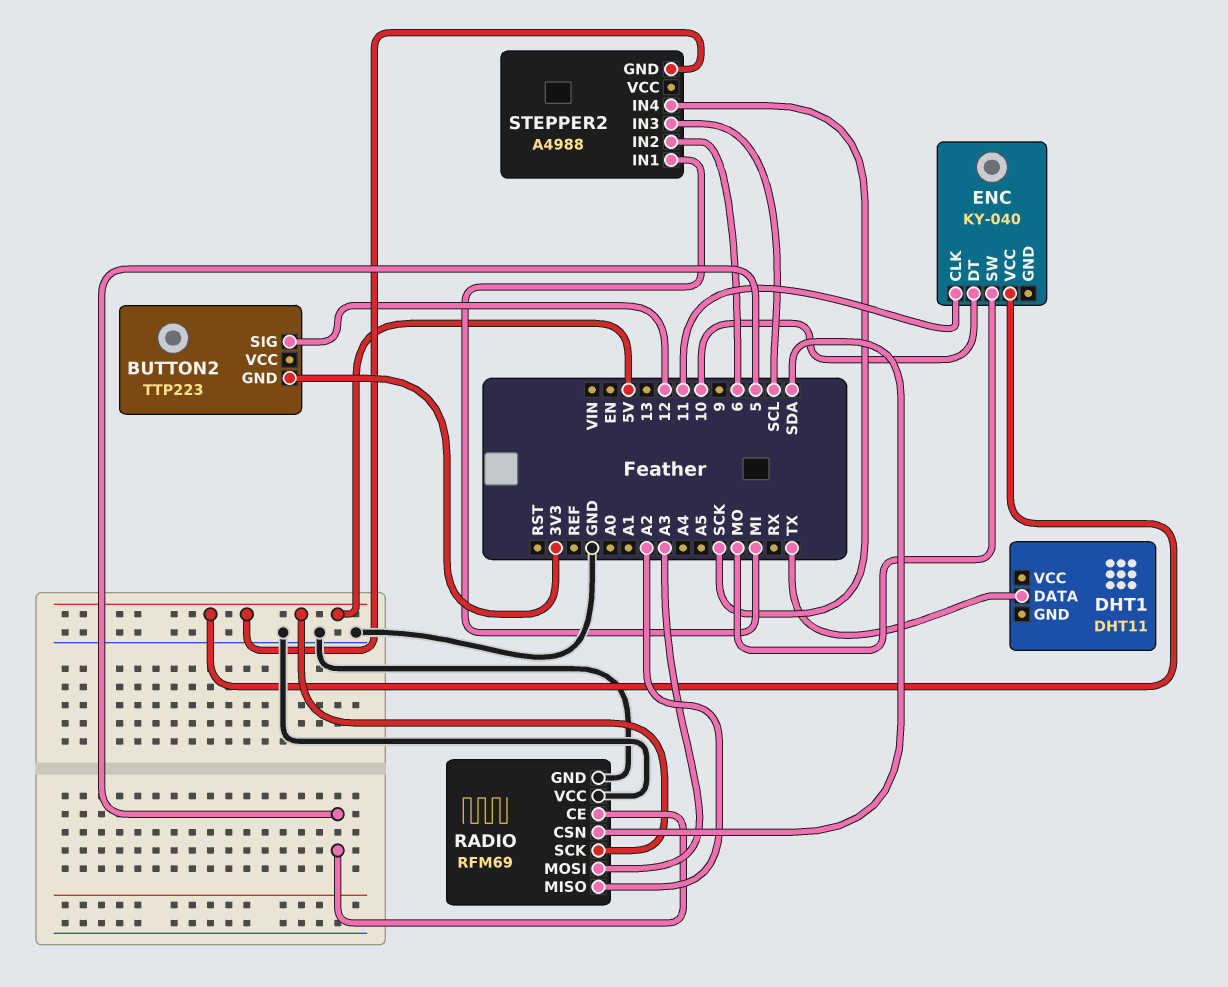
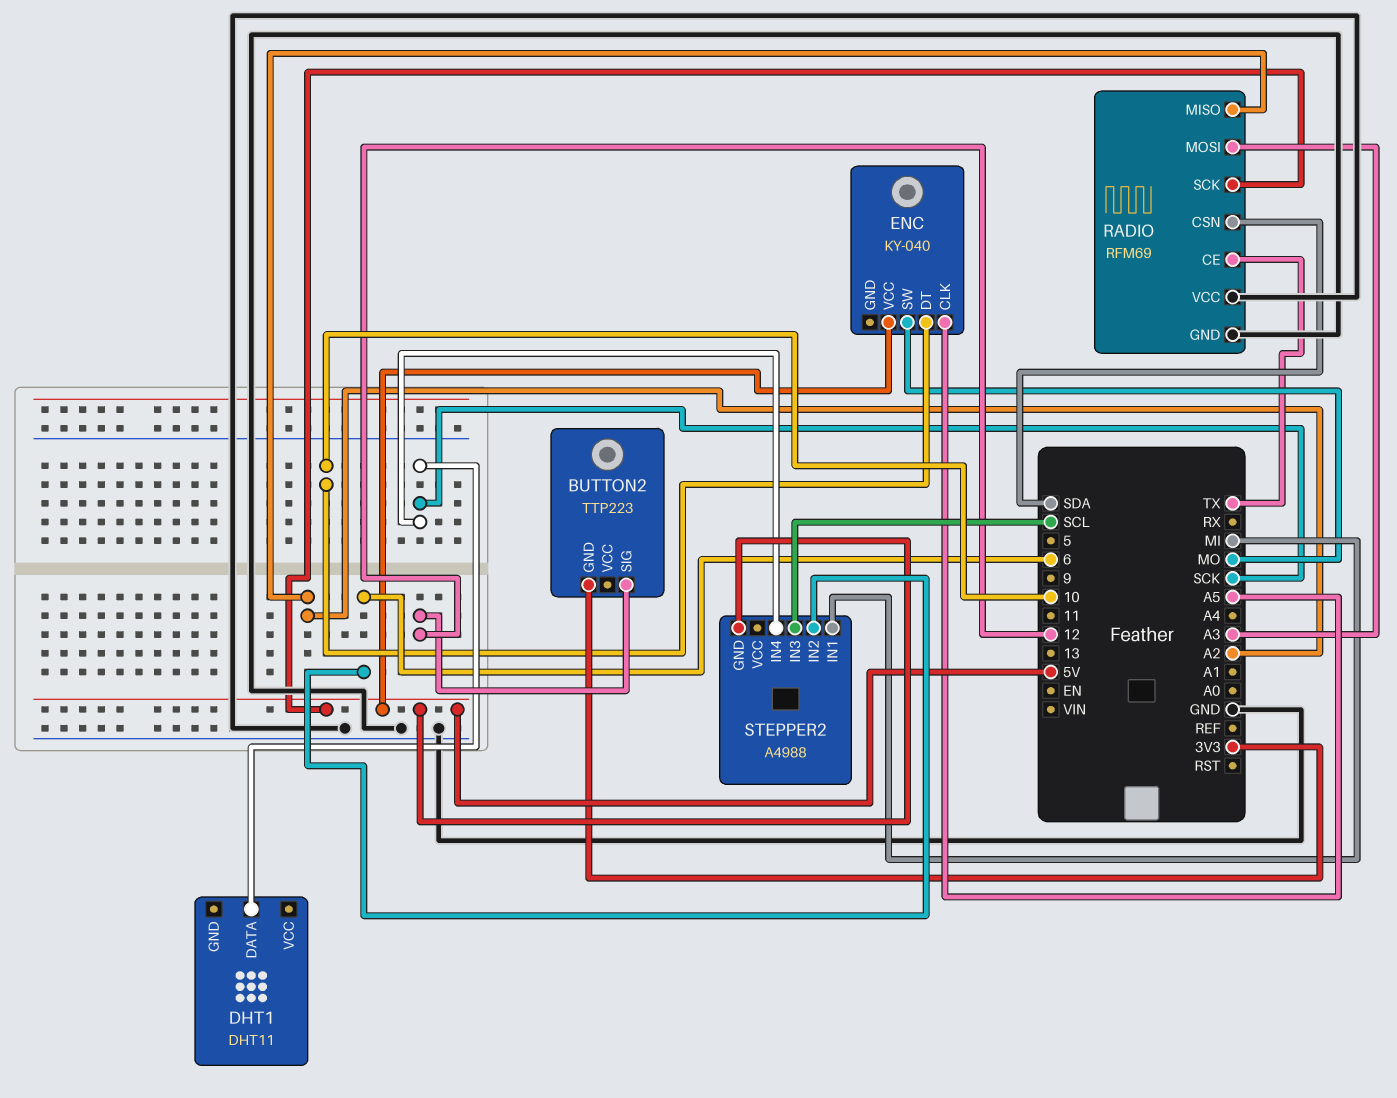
DHT1 pin DATA: TX -> SCK
ENC pin CLK: 11 -> A5
RADIO pin CE: 5 -> TX

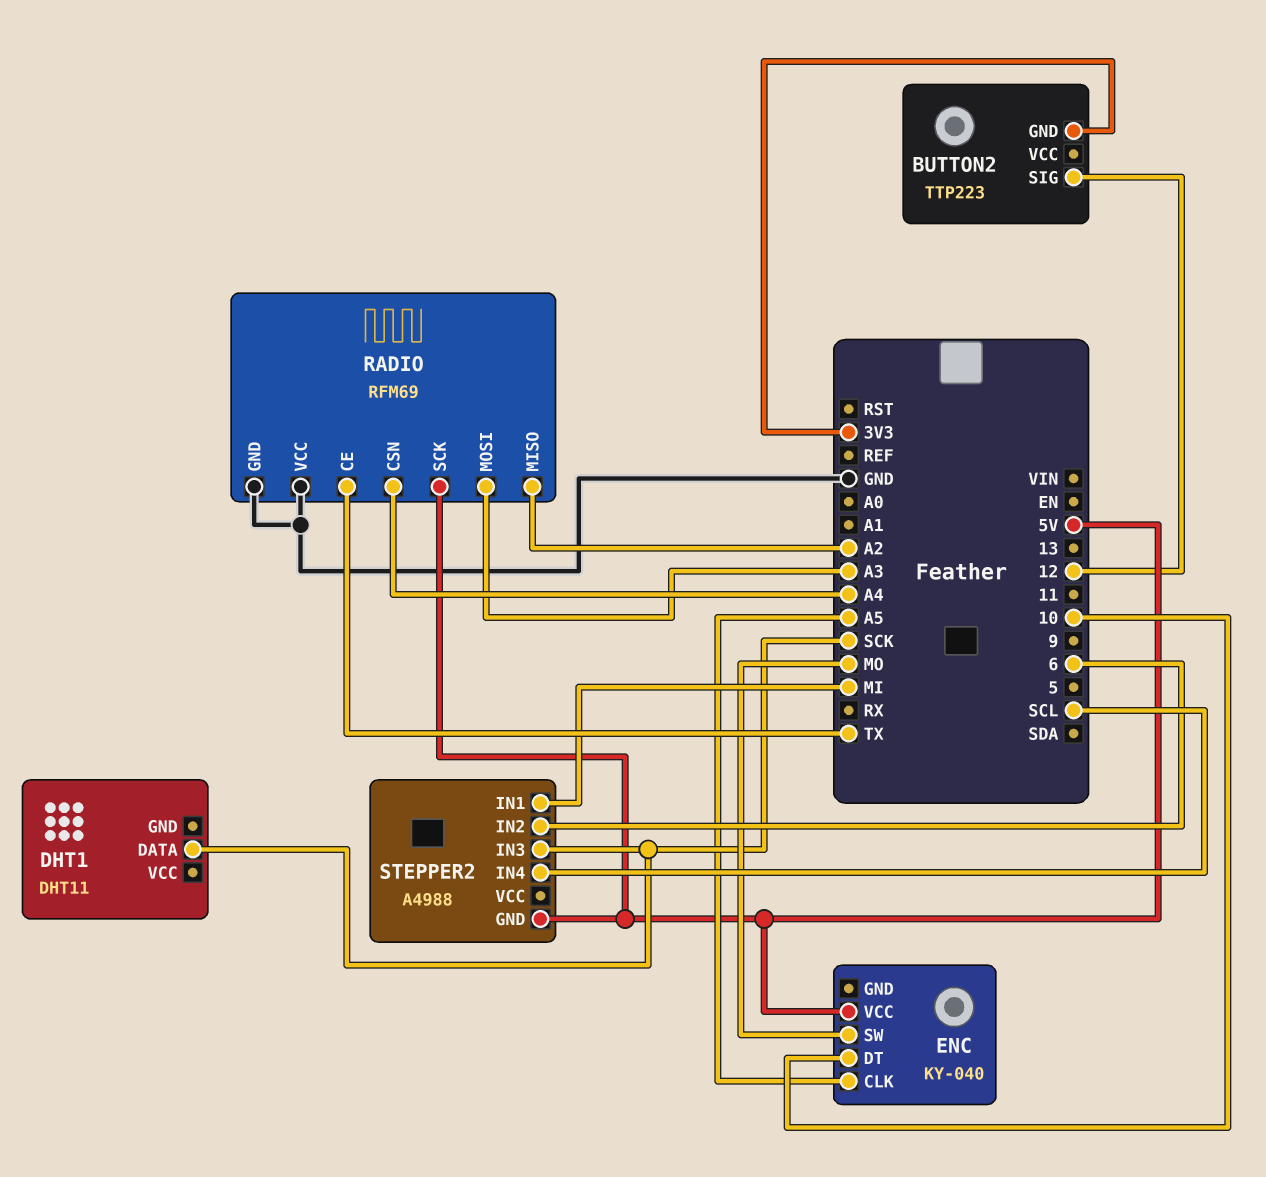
RADIO pin CSN: SDA -> A4
STEPPER2 pin IN3: SCL -> SCK
STEPPER2 pin IN4: SCK -> SCL

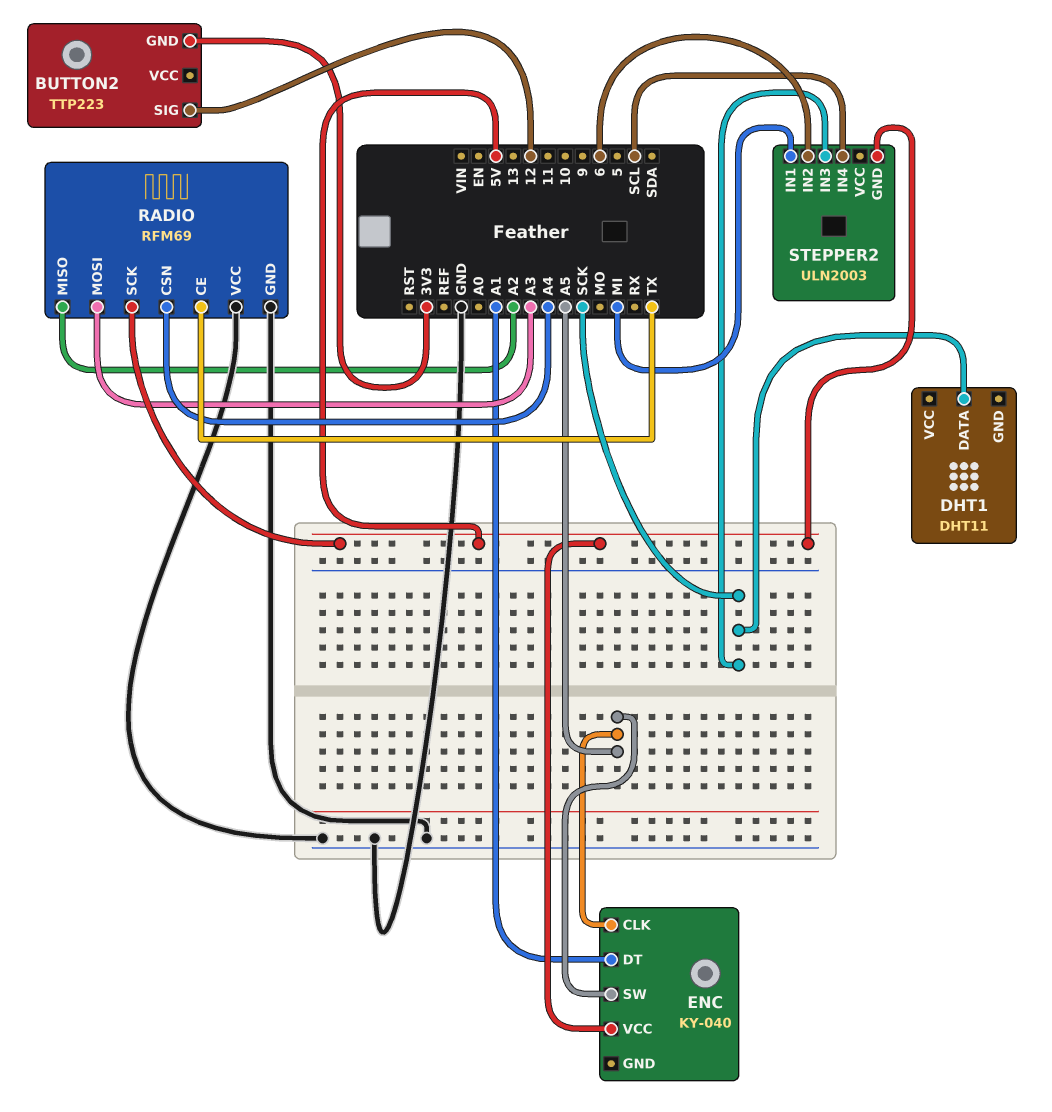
ENC pin DT: 10 -> A1
ENC pin SW: MO -> A5
STEPPER2: A4988 -> ULN2003

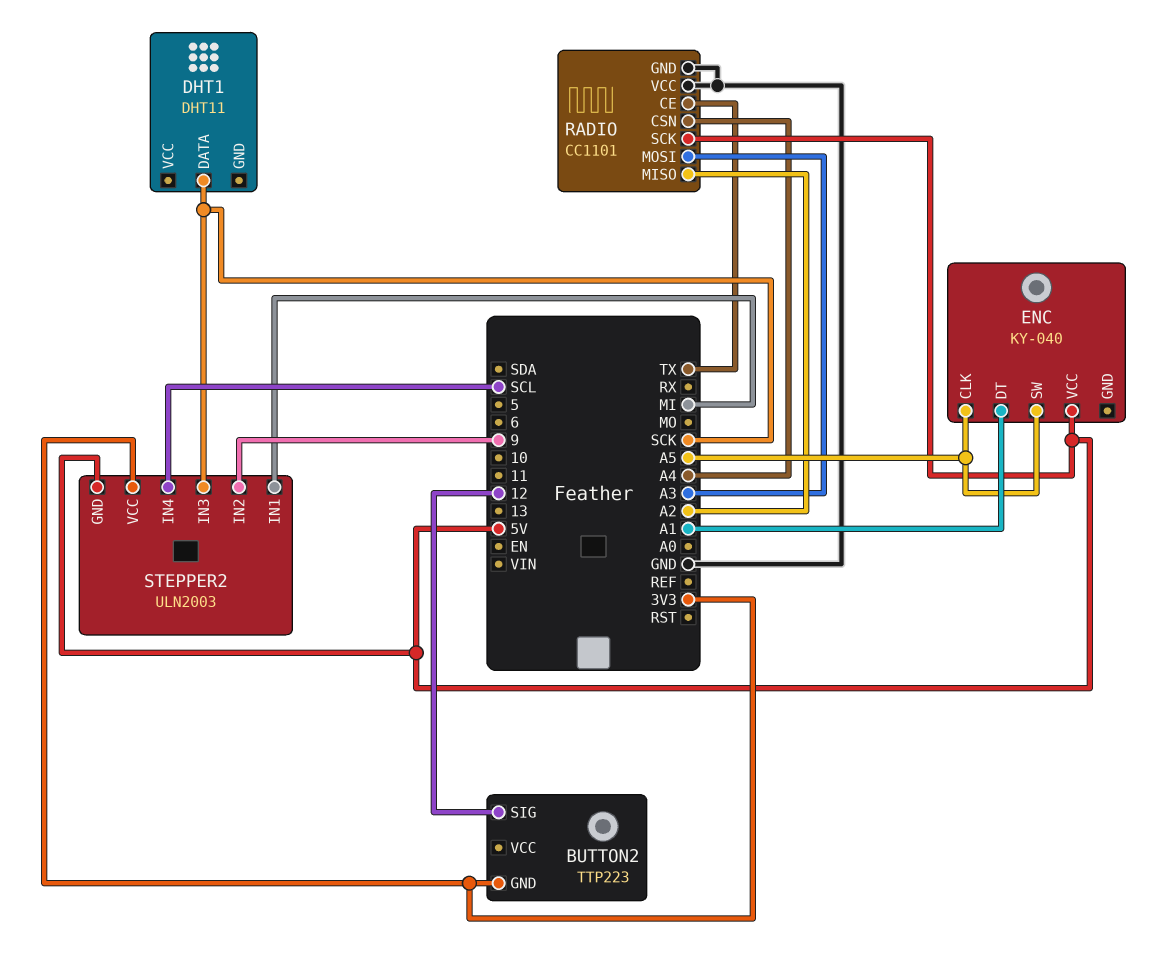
RADIO: RFM69 -> CC1101
STEPPER2 pin IN2: 6 -> 9
STEPPER2 pin VCC: none -> 3V3

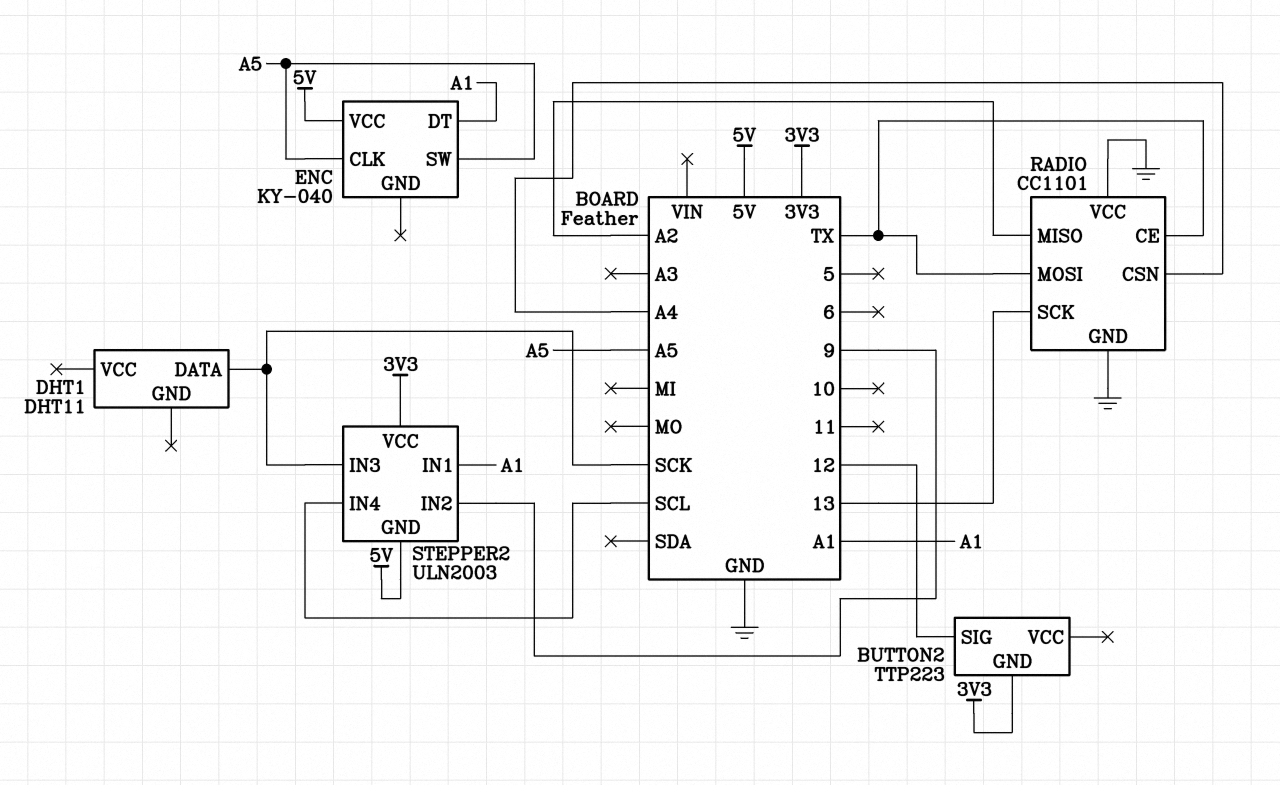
RADIO pin MOSI: A3 -> TX
RADIO pin SCK: 5V -> 13
STEPPER2 pin IN1: MI -> A1

